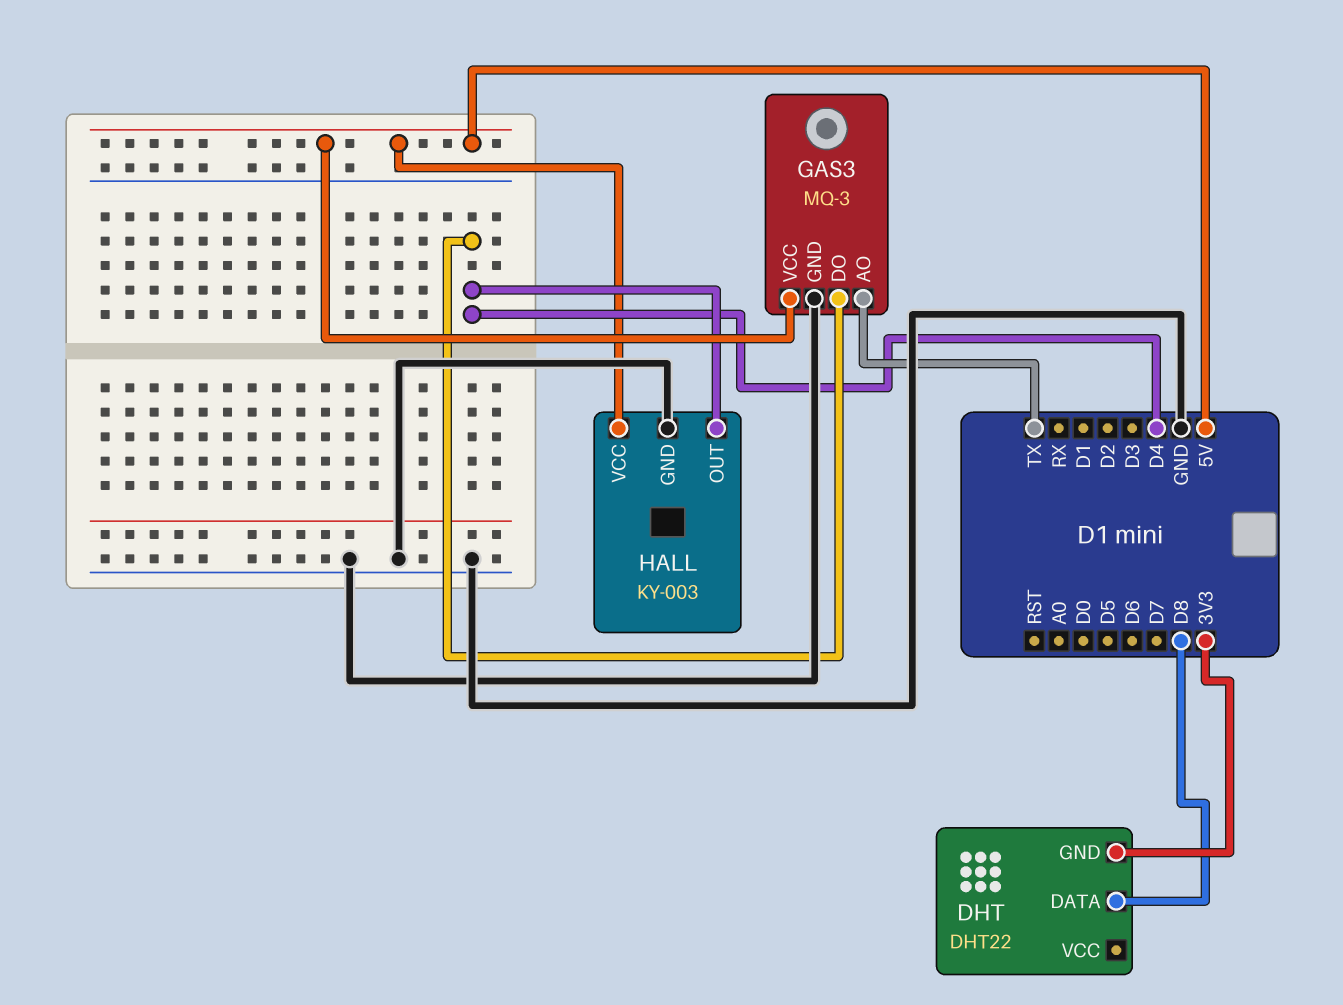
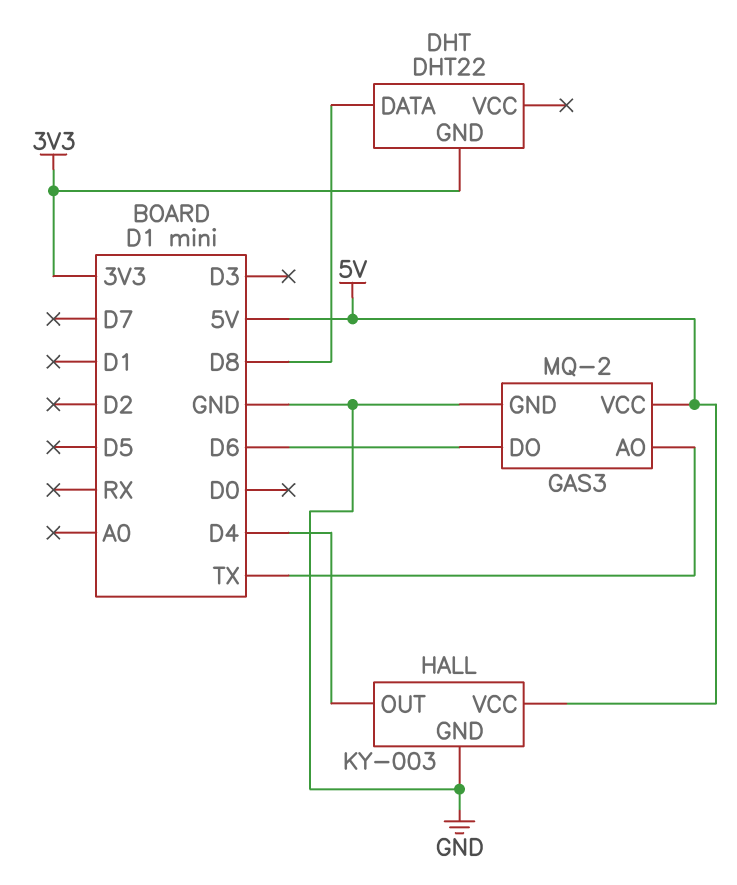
GAS3: MQ-3 -> MQ-2
GAS3 pin DO: D4 -> D6

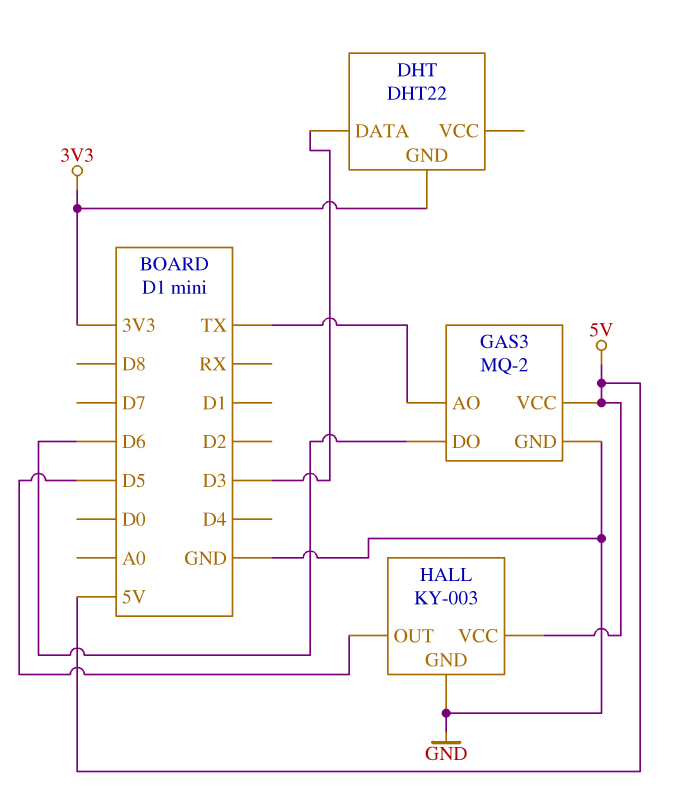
DHT pin DATA: D8 -> D3
HALL pin OUT: D4 -> D5

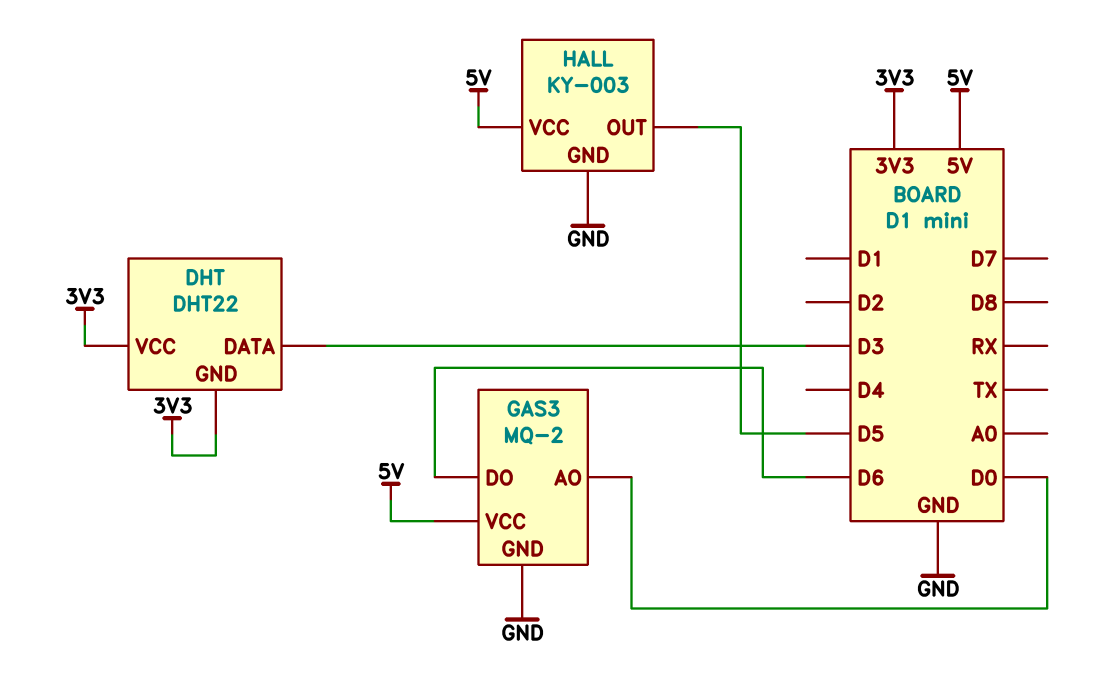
DHT pin VCC: none -> 3V3
GAS3 pin AO: TX -> D0

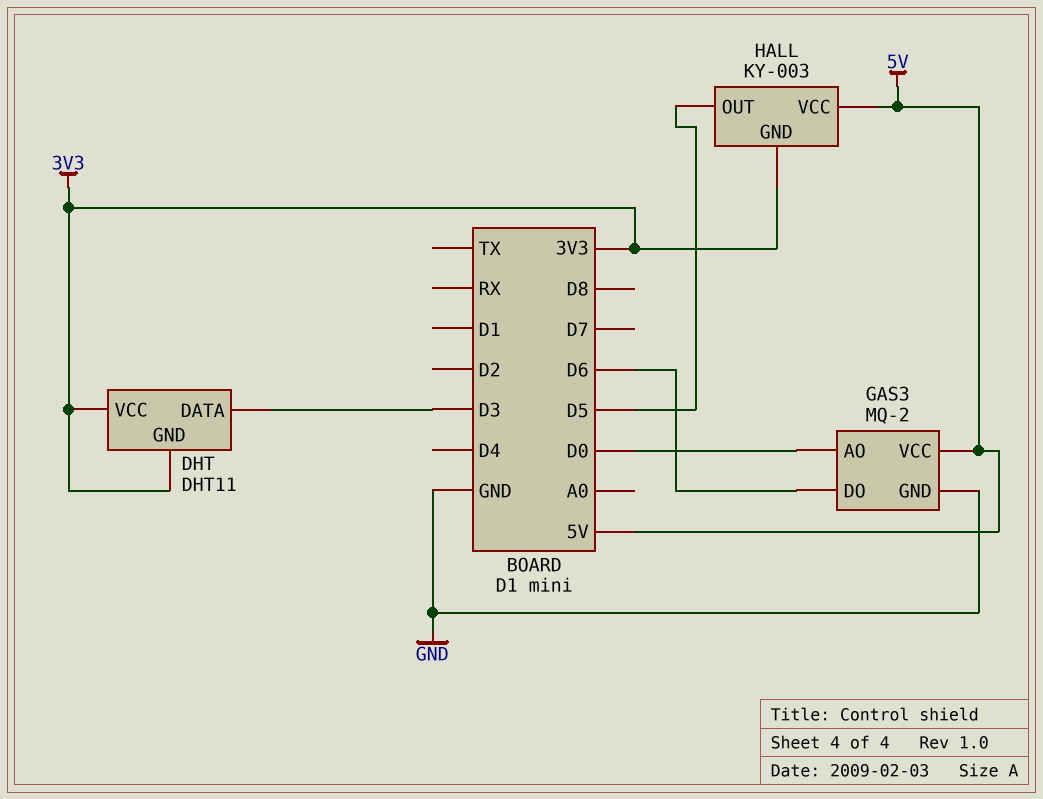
DHT: DHT22 -> DHT11
HALL pin GND: GND -> 3V3

